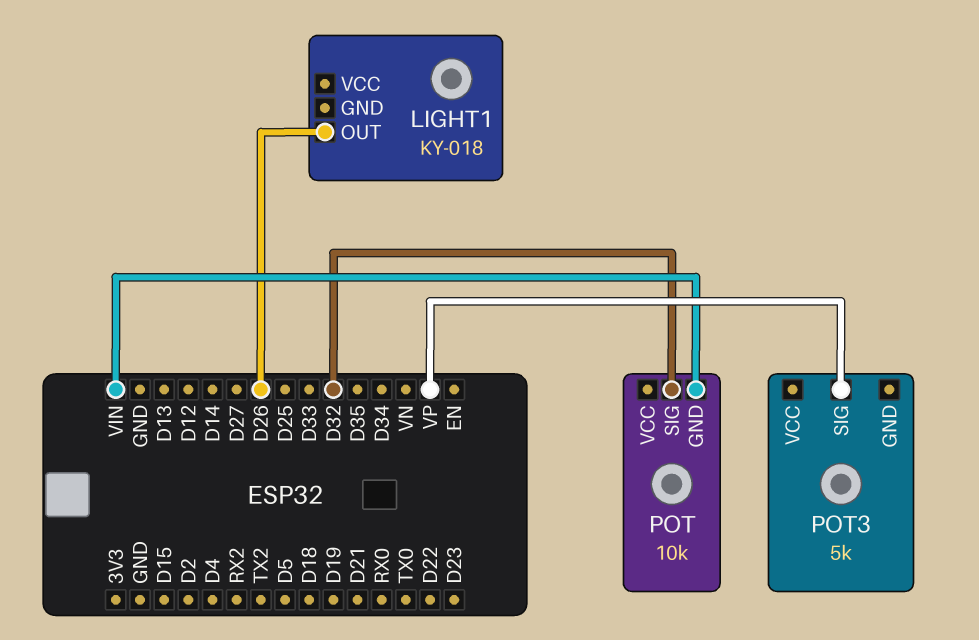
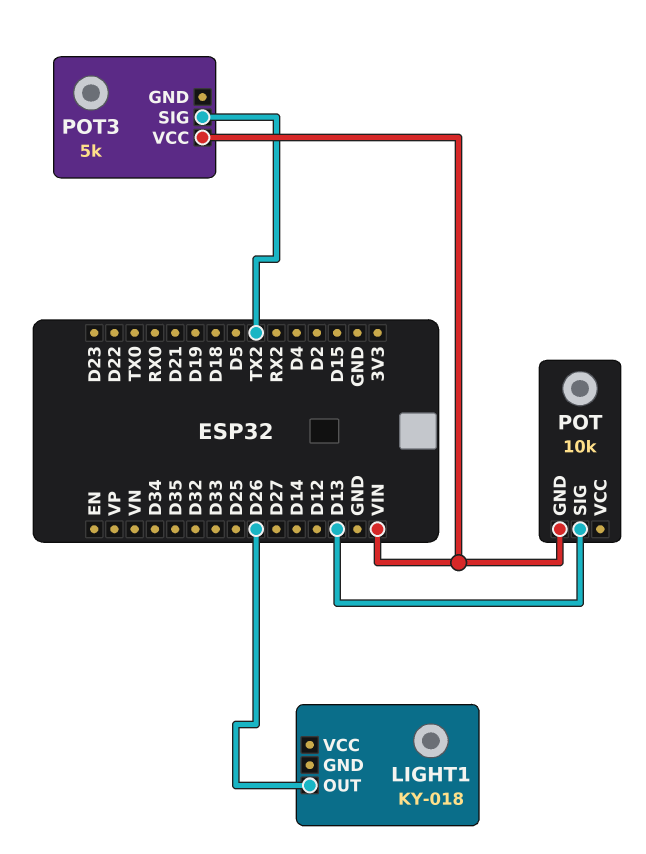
POT pin SIG: D32 -> D13
POT3 pin SIG: VP -> TX2
POT3 pin VCC: none -> VIN

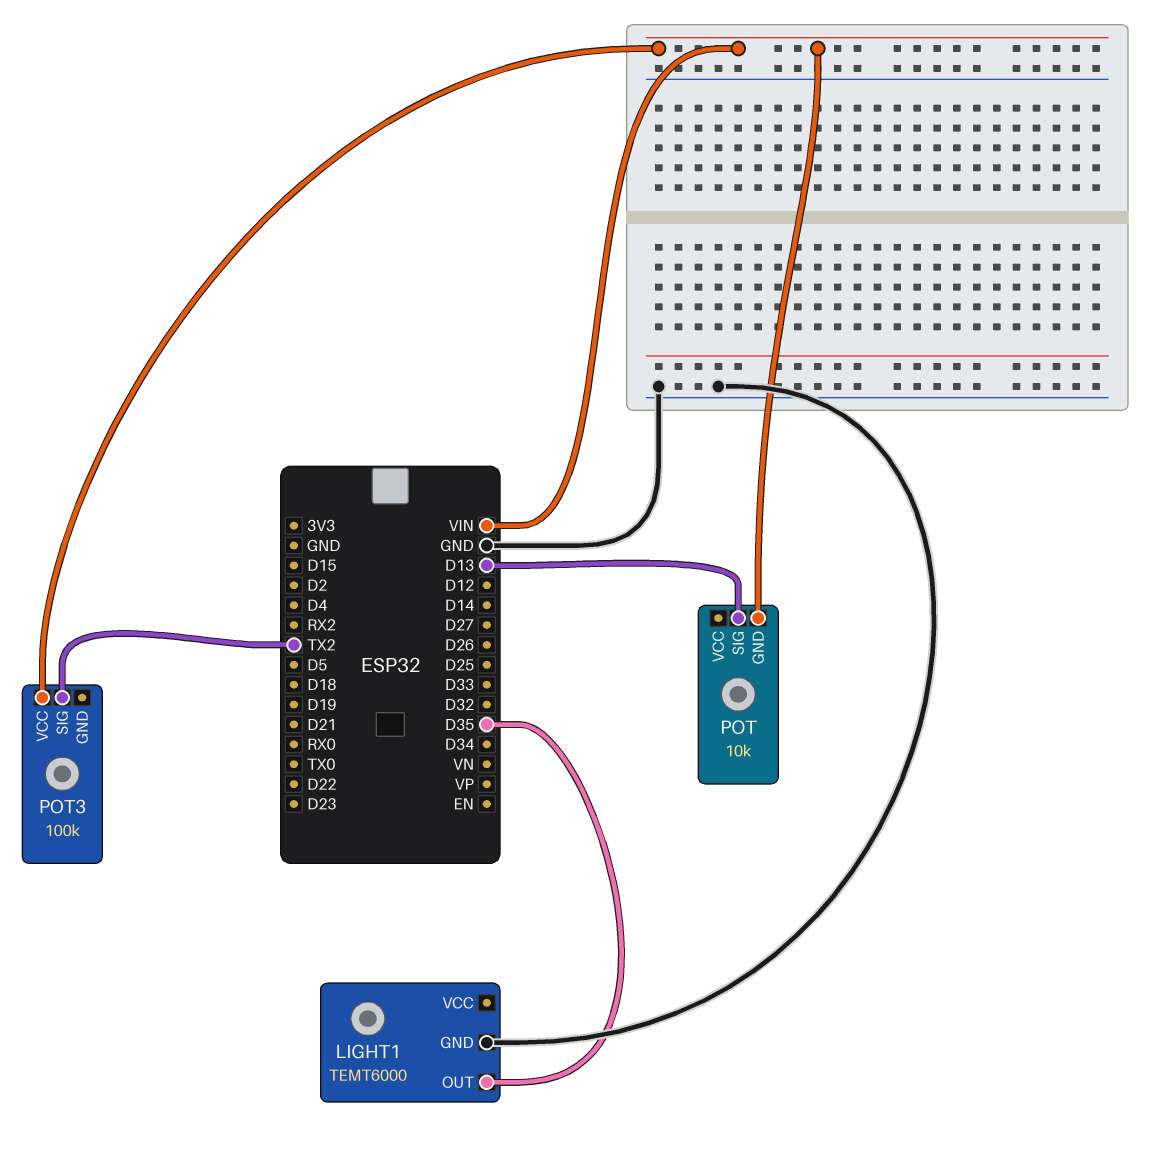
LIGHT1: KY-018 -> TEMT6000
LIGHT1 pin GND: none -> GND
LIGHT1 pin OUT: D26 -> D35
POT3: 5k -> 100k

